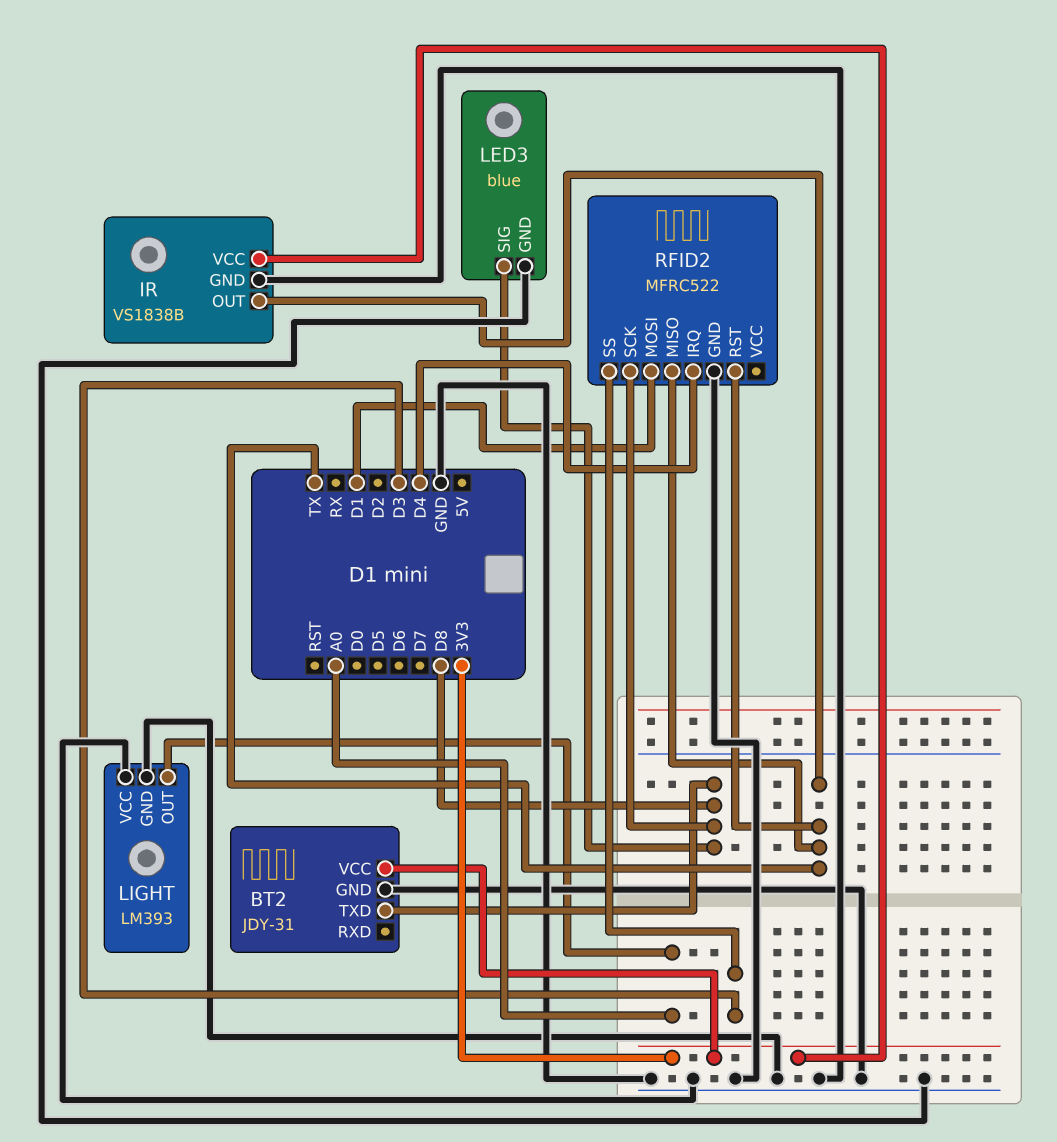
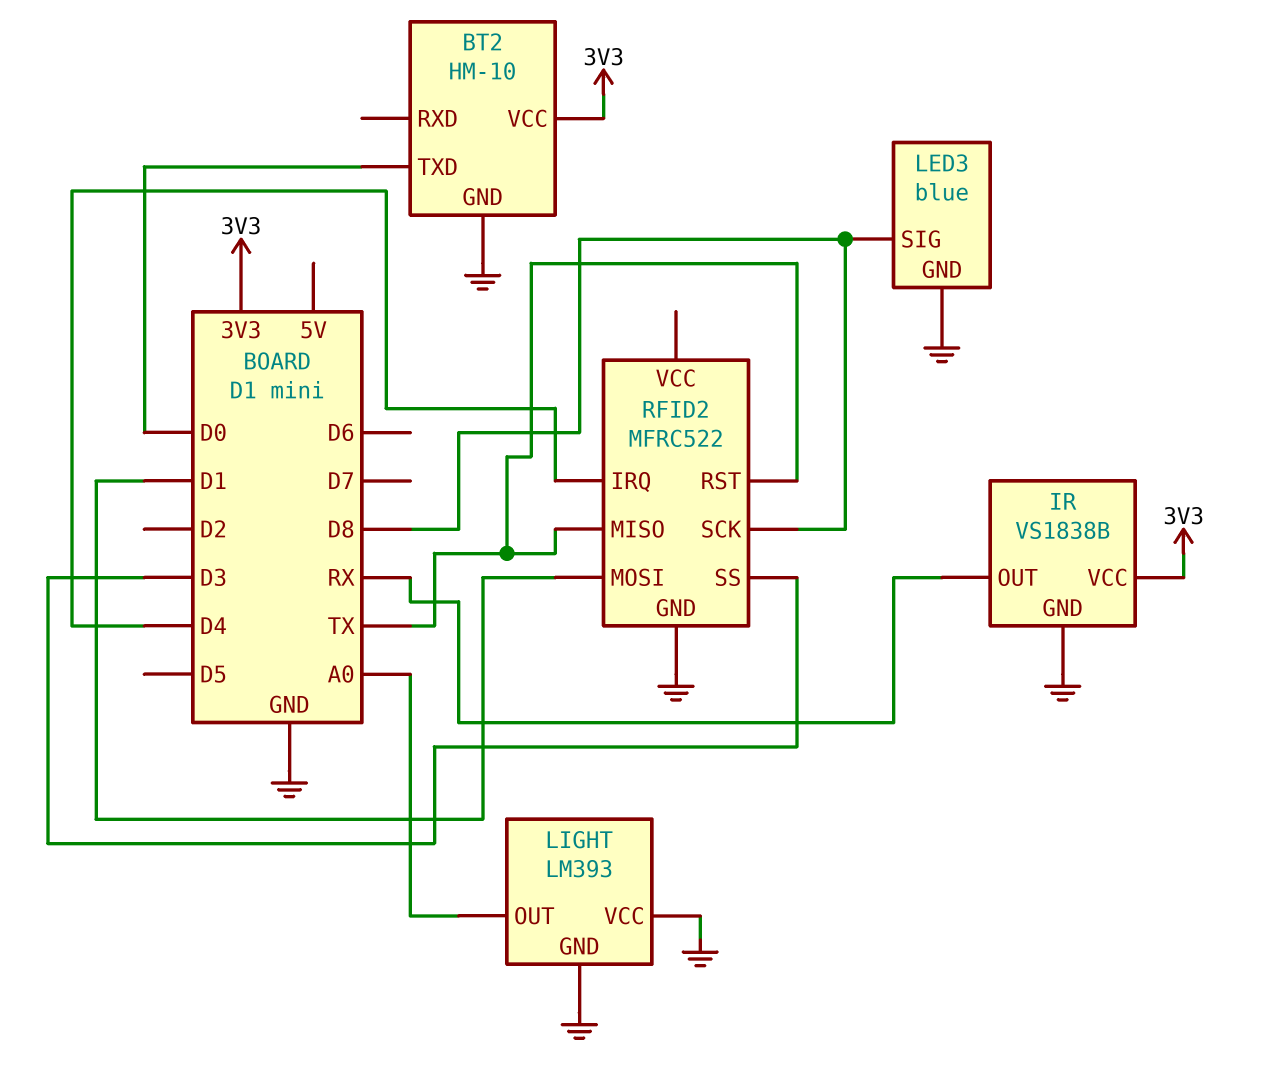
BT2: JDY-31 -> HM-10
BT2 pin TXD: D8 -> D0
IR pin OUT: TX -> RX

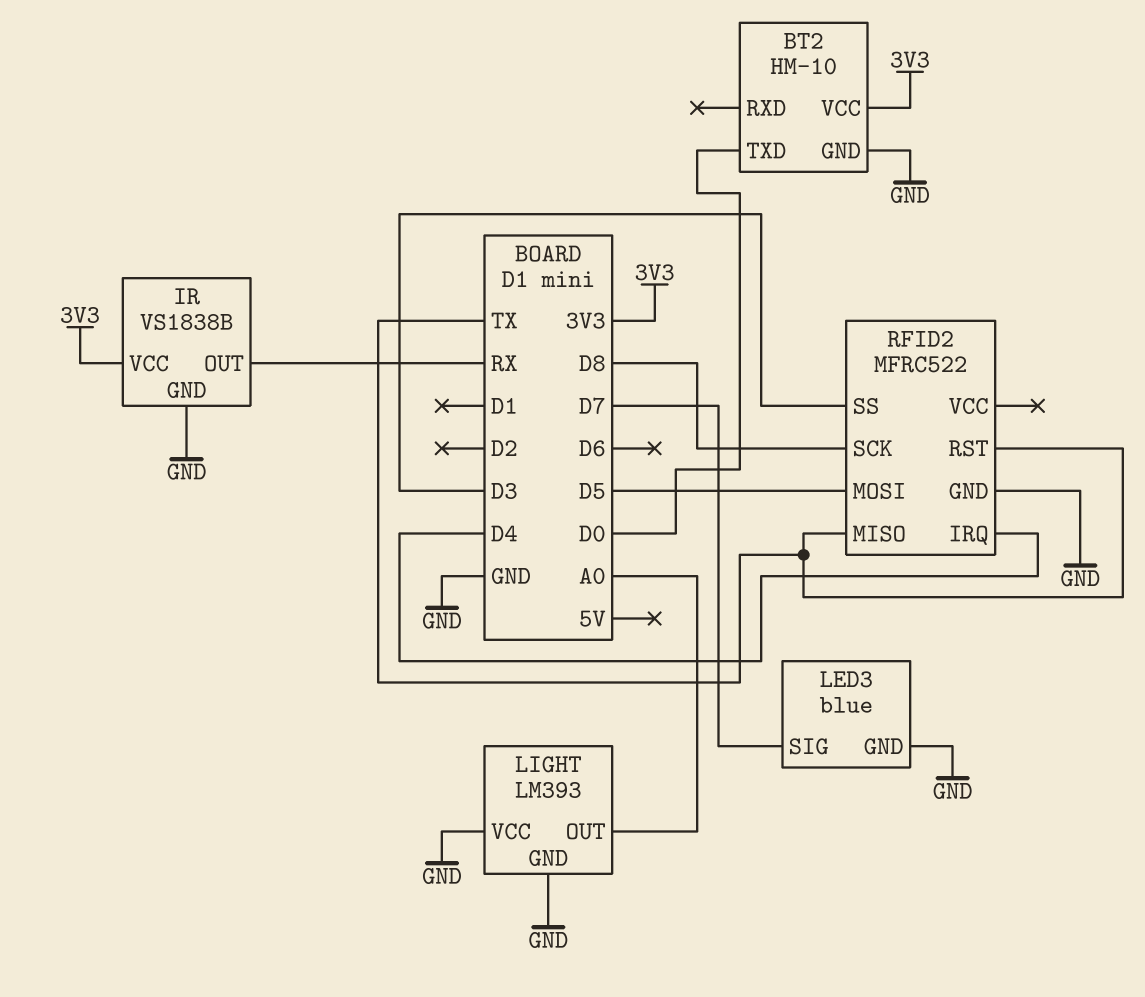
LED3 pin SIG: D8 -> D7
RFID2 pin MOSI: D1 -> D5

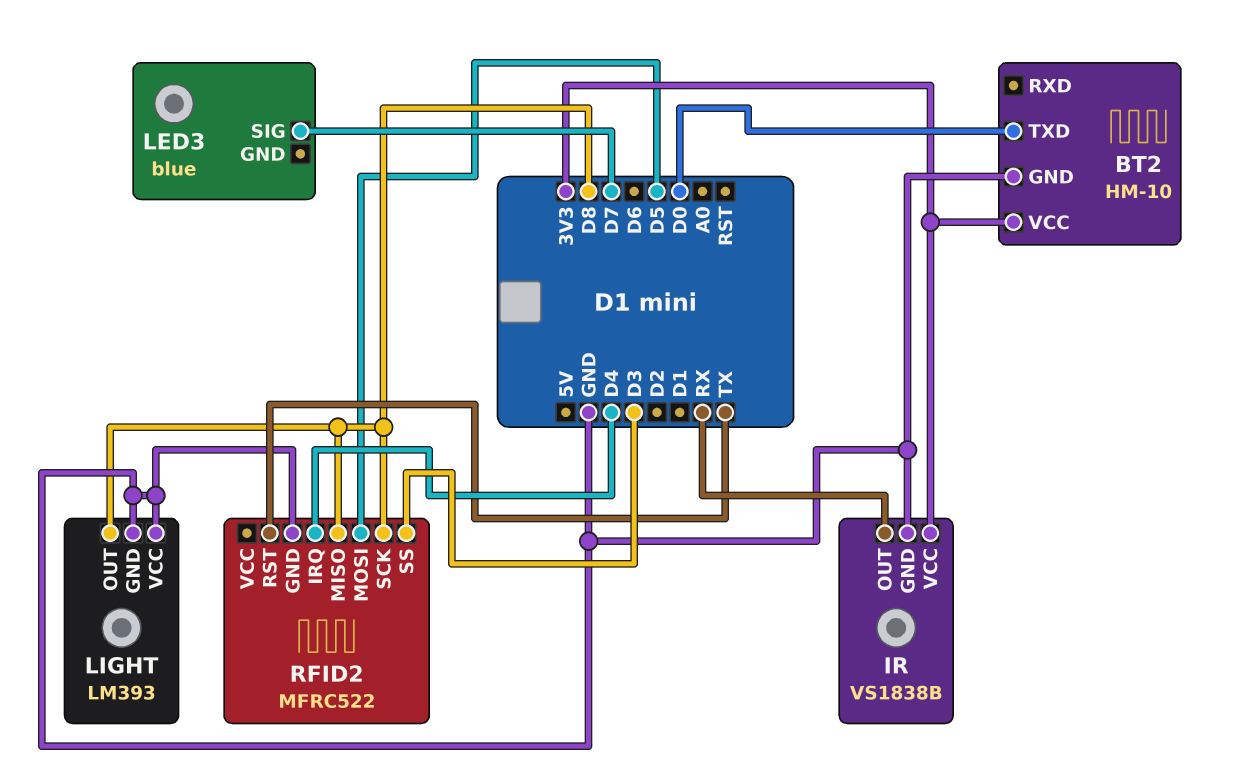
LED3 pin GND: GND -> none
LIGHT pin OUT: A0 -> D8
RFID2 pin MISO: TX -> D8

